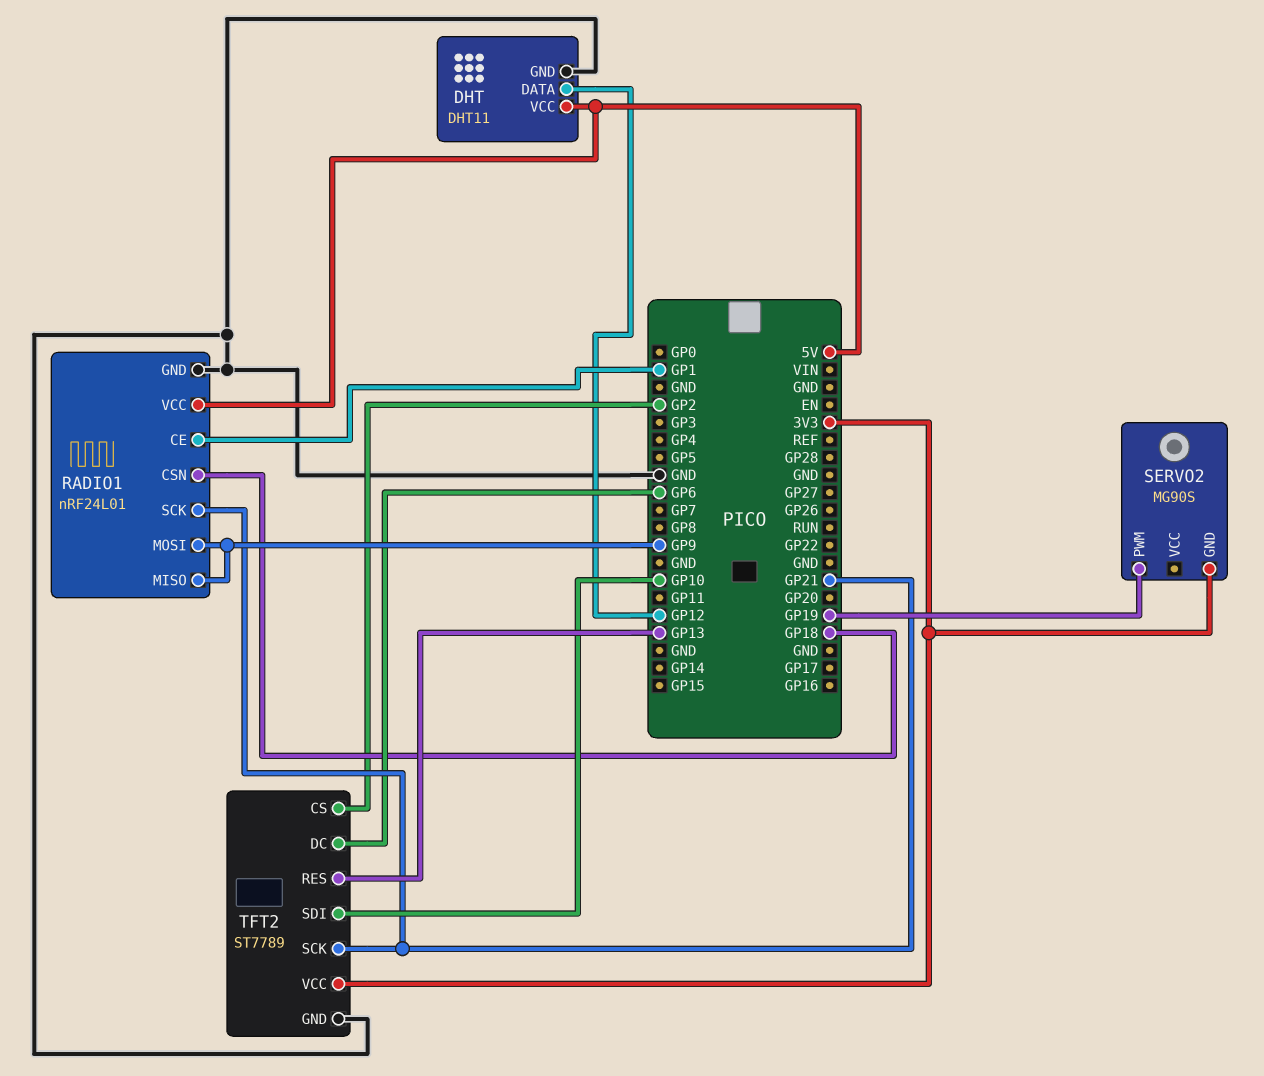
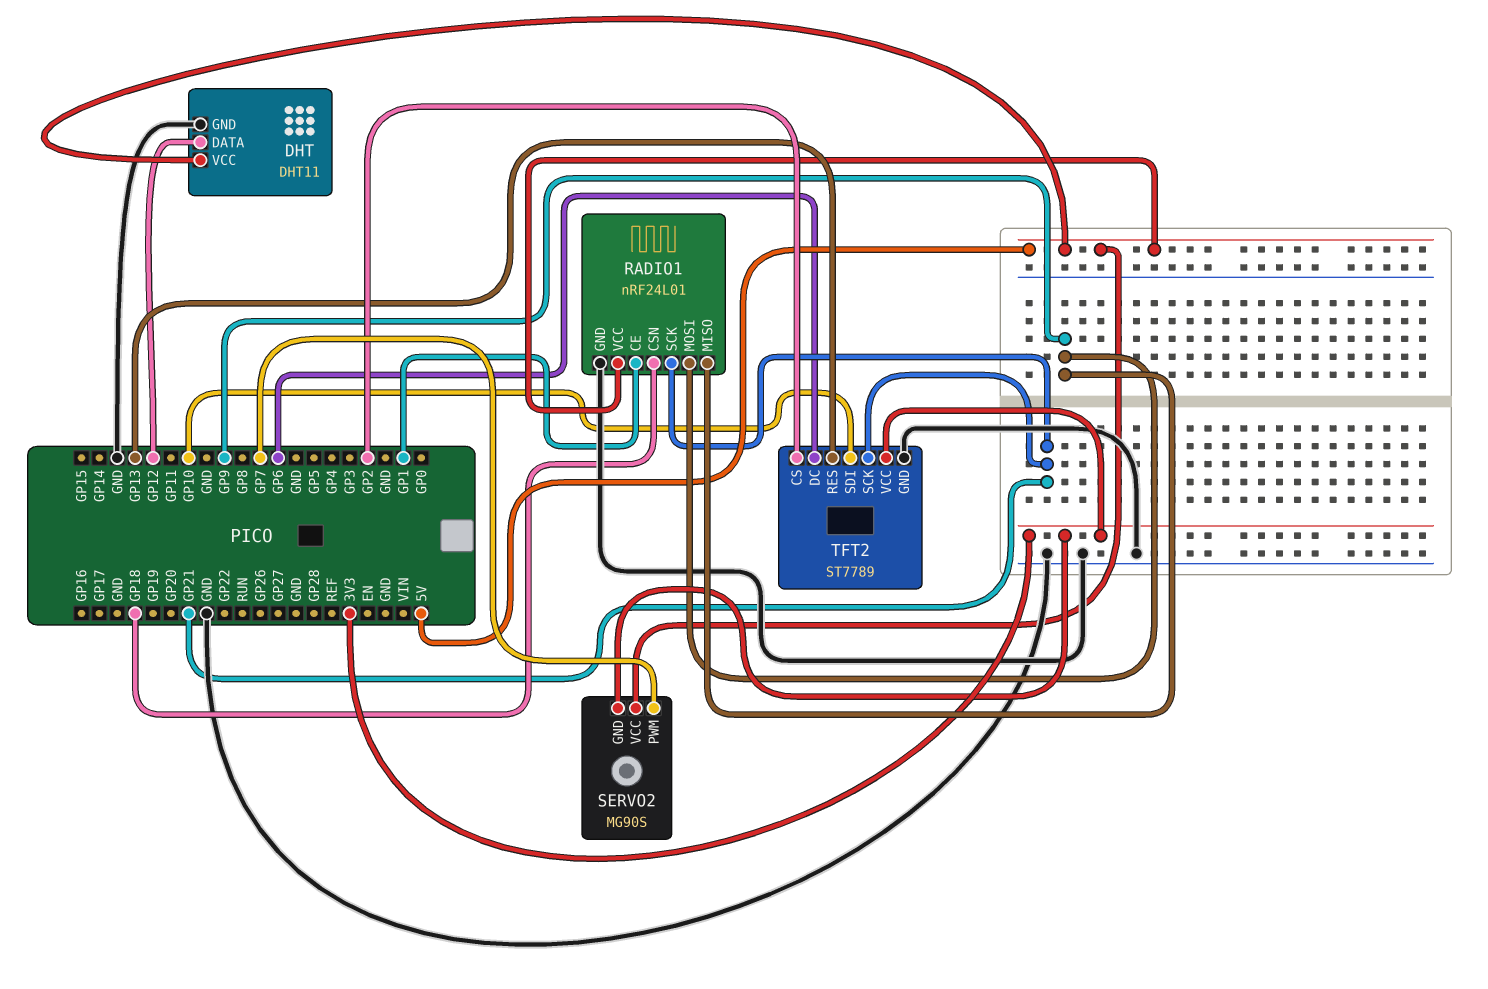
SERVO2 pin PWM: GP19 -> GP7
SERVO2 pin VCC: none -> 5V

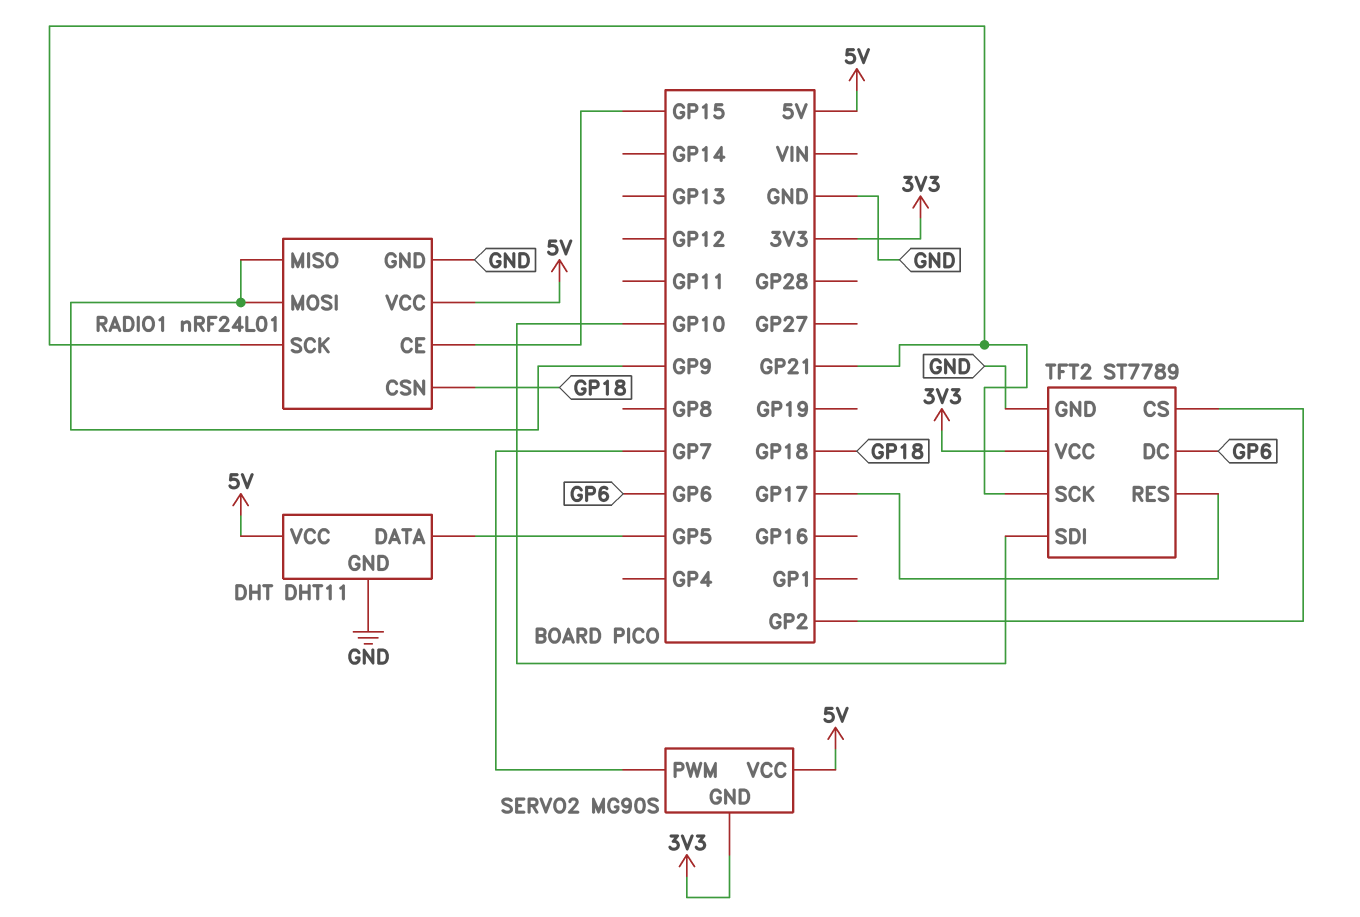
DHT pin DATA: GP12 -> GP5
RADIO1 pin CE: GP1 -> GP15
TFT2 pin RES: GP13 -> GP17

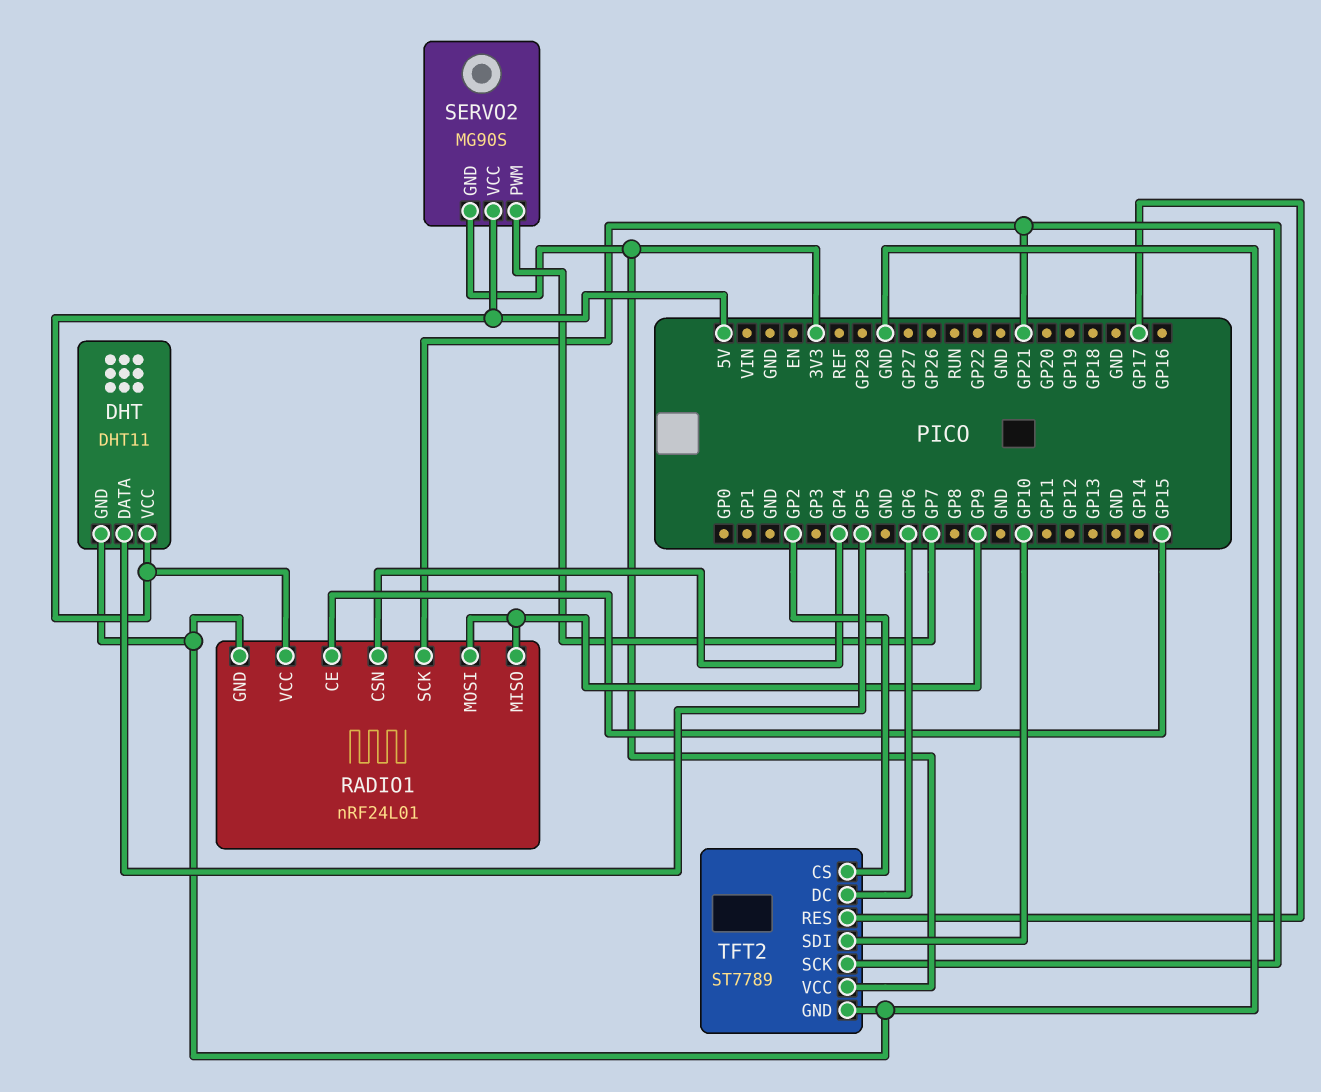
RADIO1 pin CSN: GP18 -> GP4

